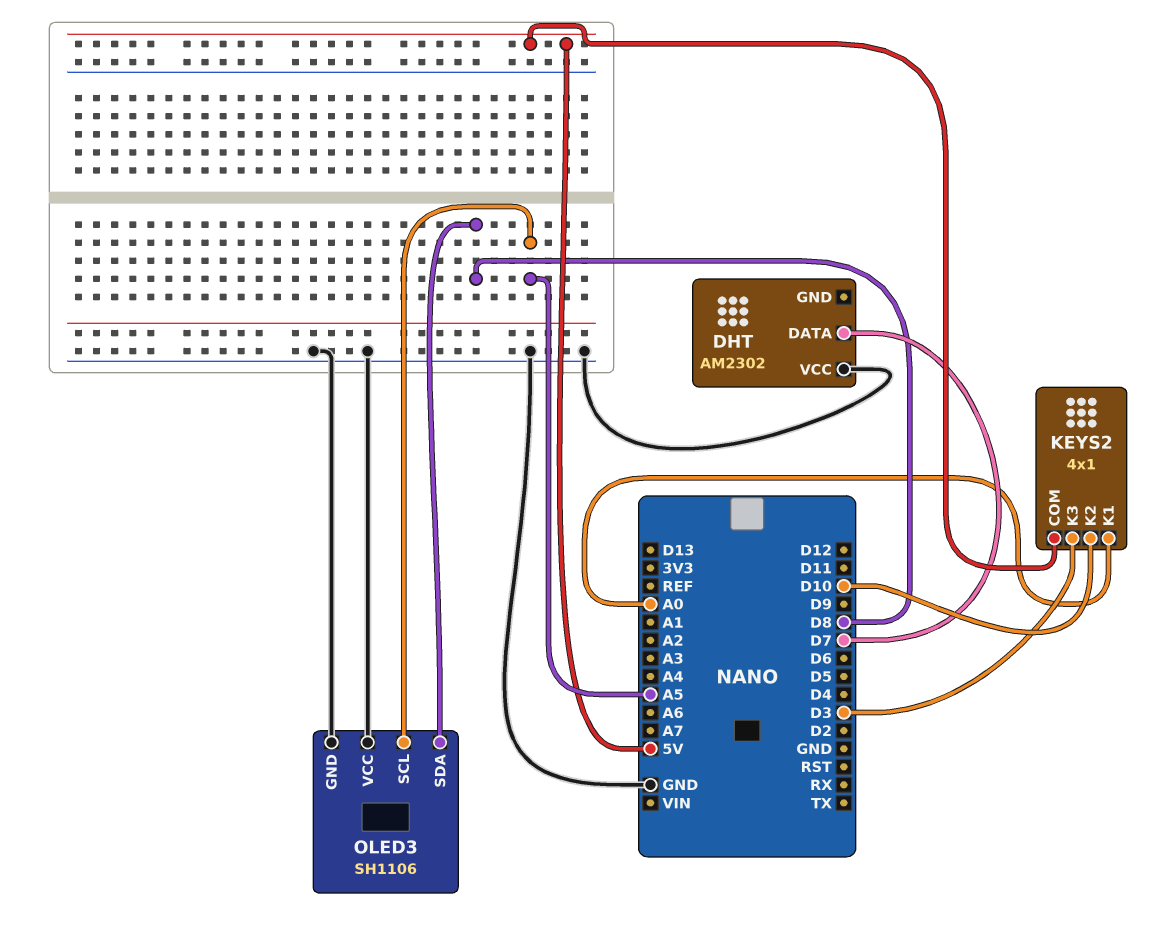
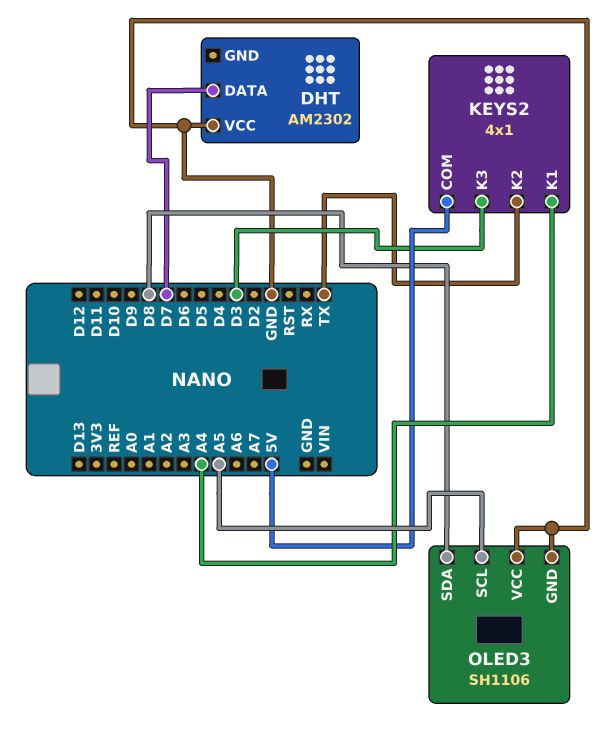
KEYS2 pin K1: A0 -> A4
KEYS2 pin K2: D10 -> TX

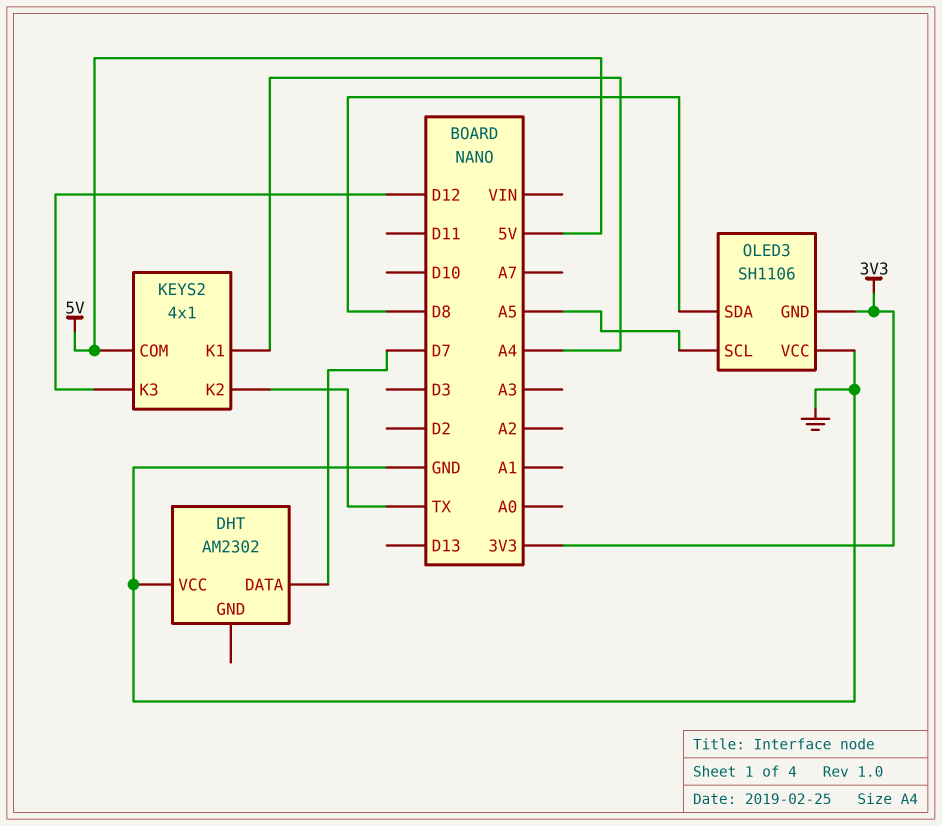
KEYS2 pin K3: D3 -> D12
OLED3 pin GND: GND -> 3V3

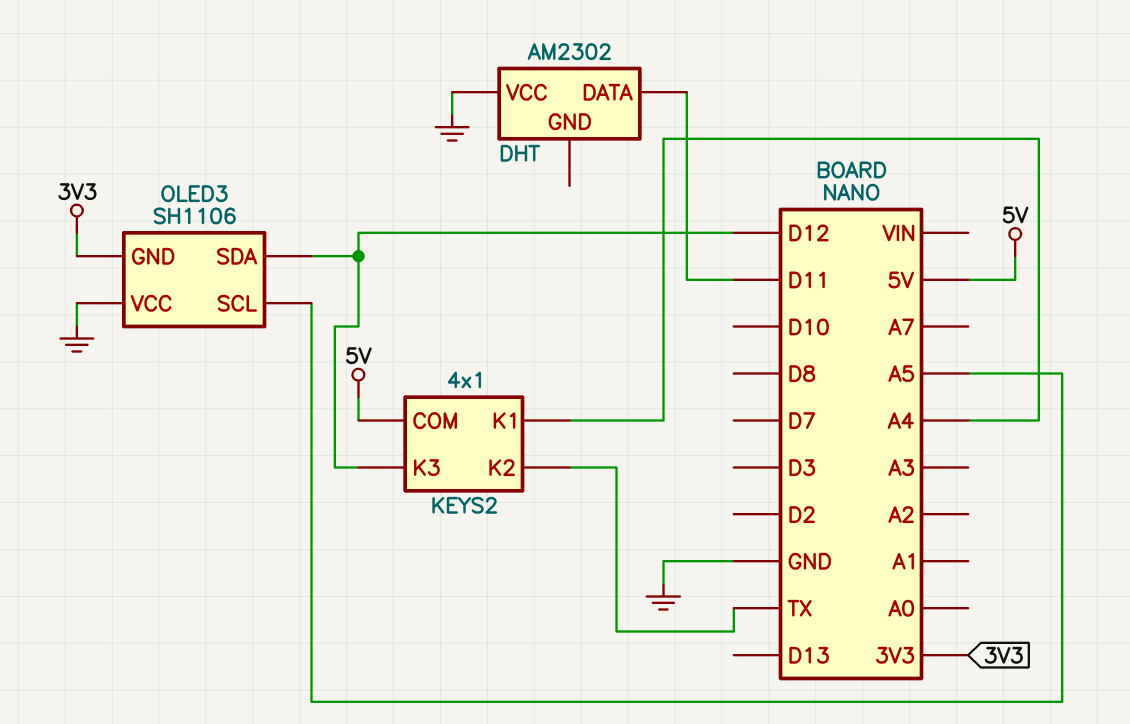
DHT pin DATA: D7 -> D11
OLED3 pin SDA: D8 -> D12

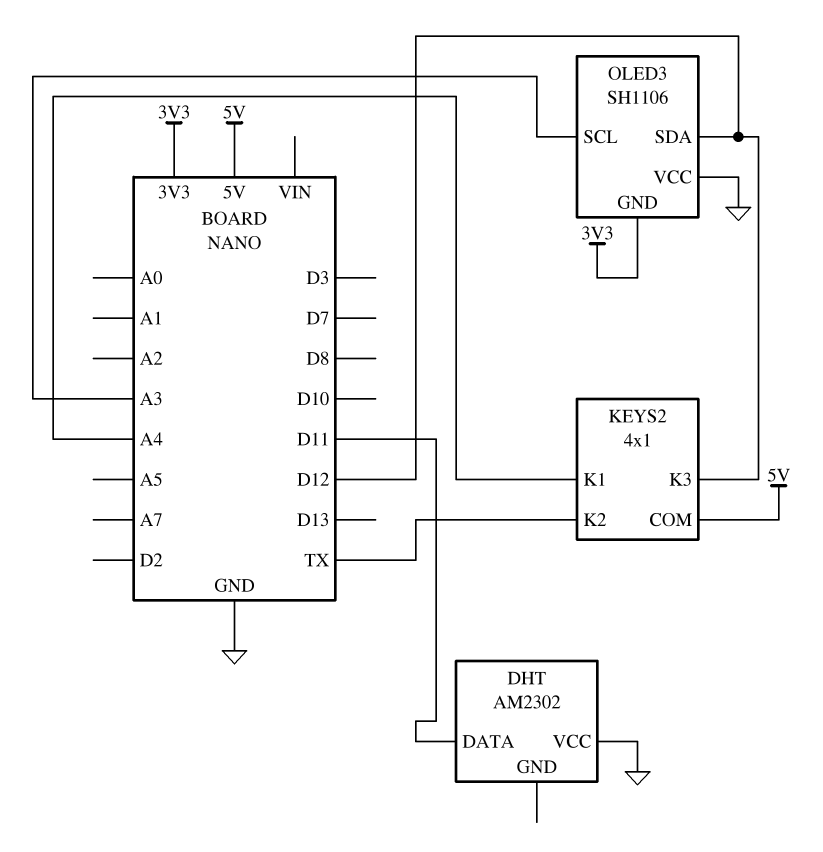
OLED3 pin SCL: A5 -> A3

